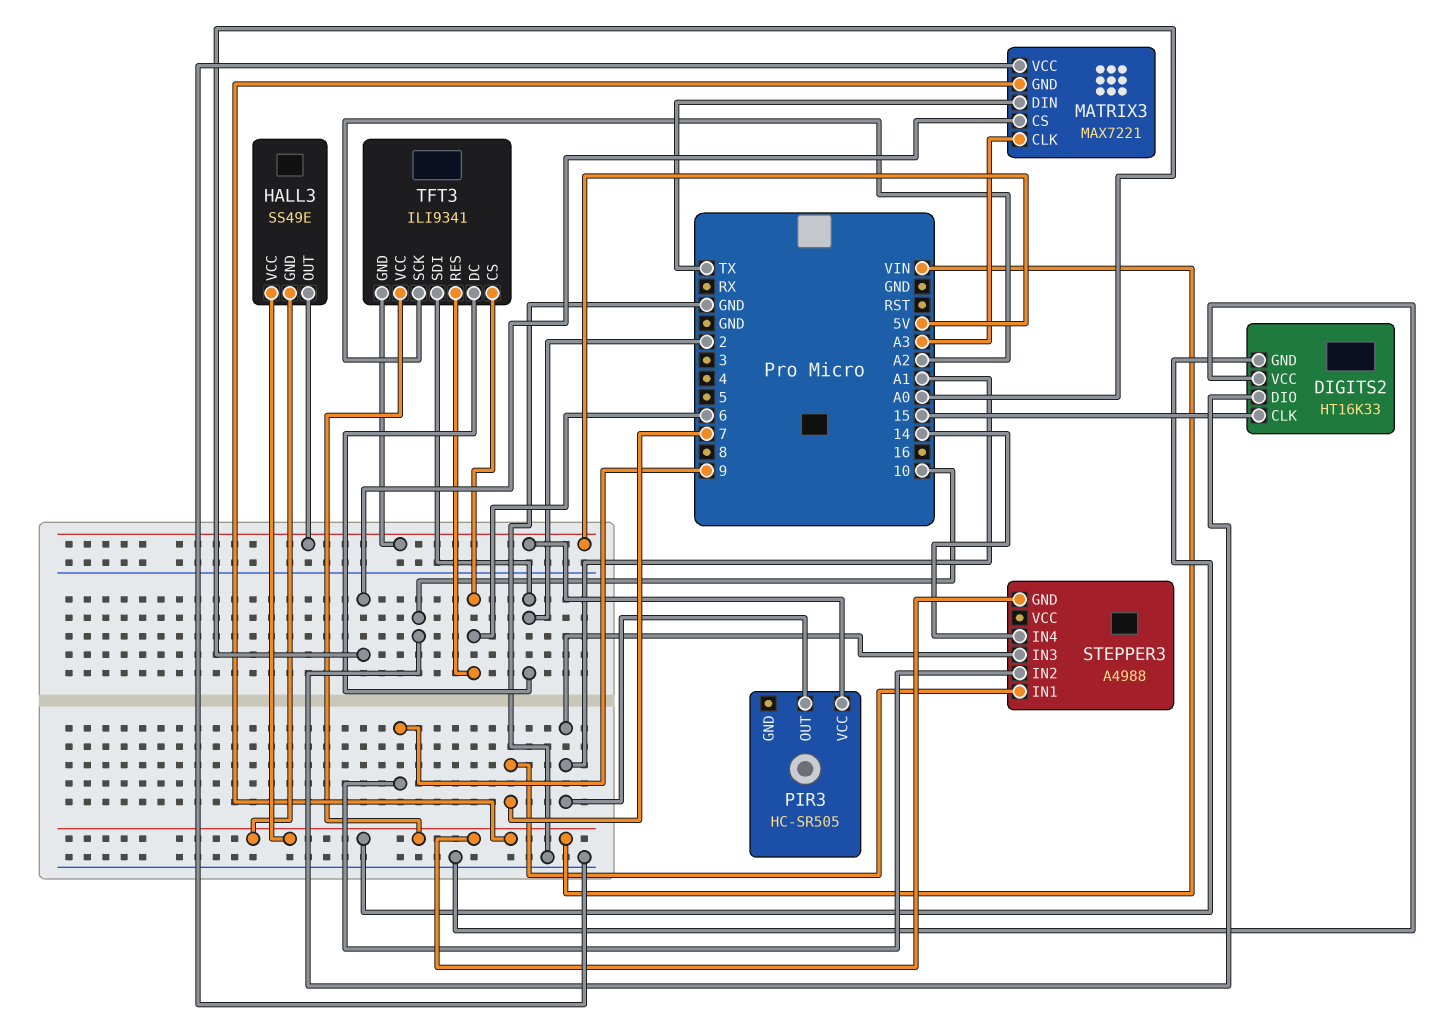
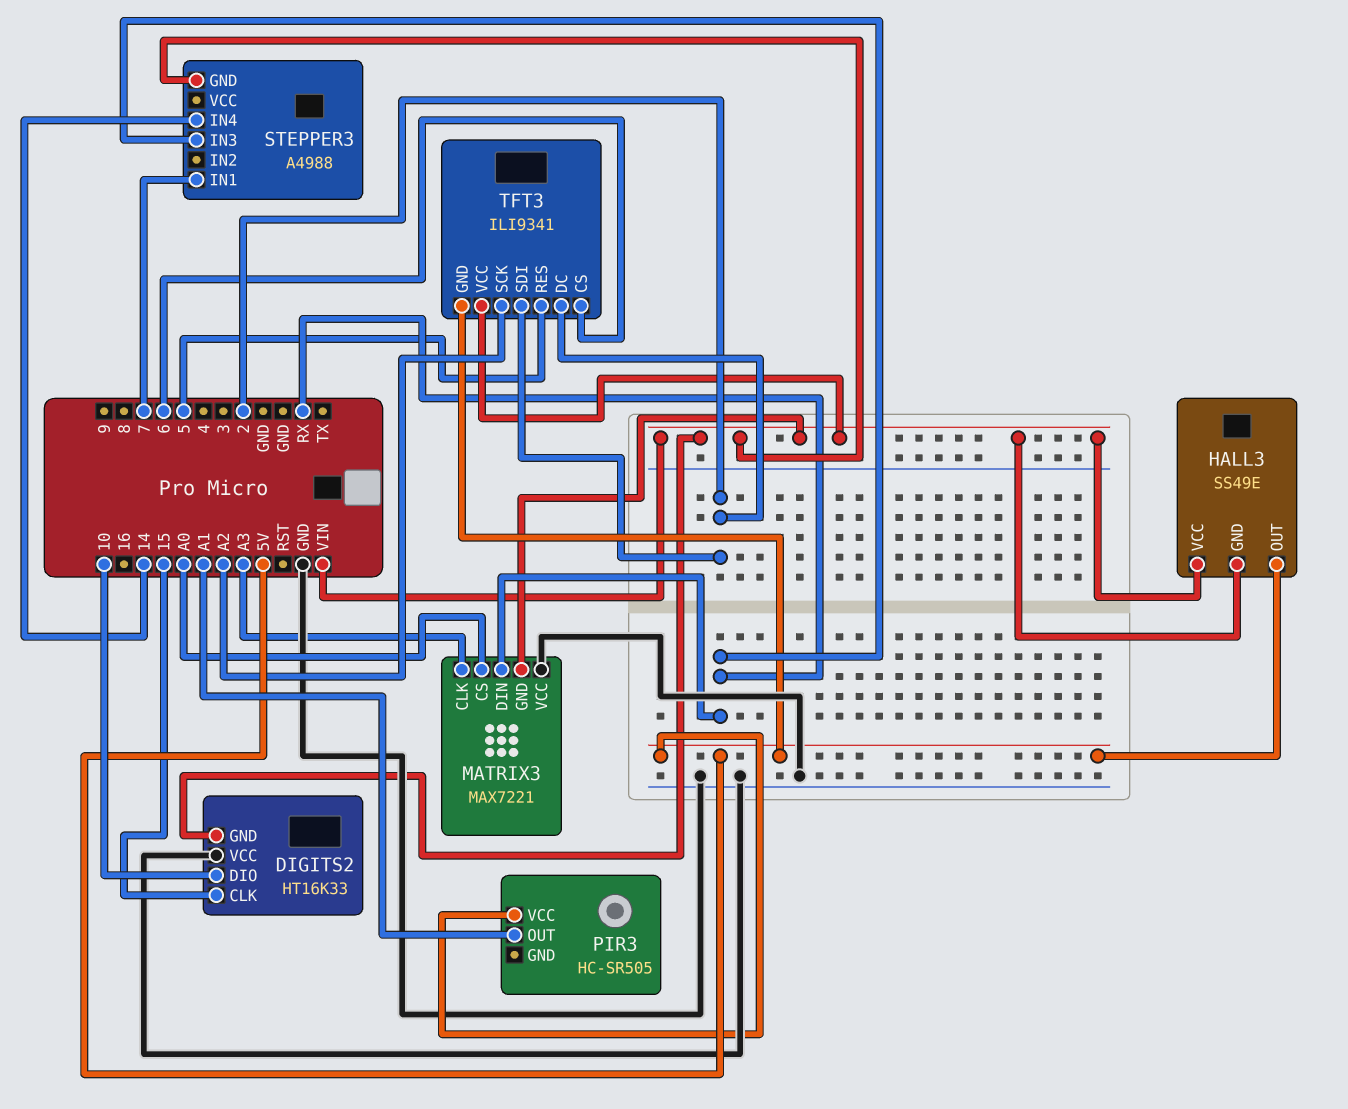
MATRIX3 pin DIN: TX -> RX
STEPPER3 pin IN2: 9 -> none
STEPPER3 pin IN3: A1 -> RX
TFT3 pin RES: 6 -> 5

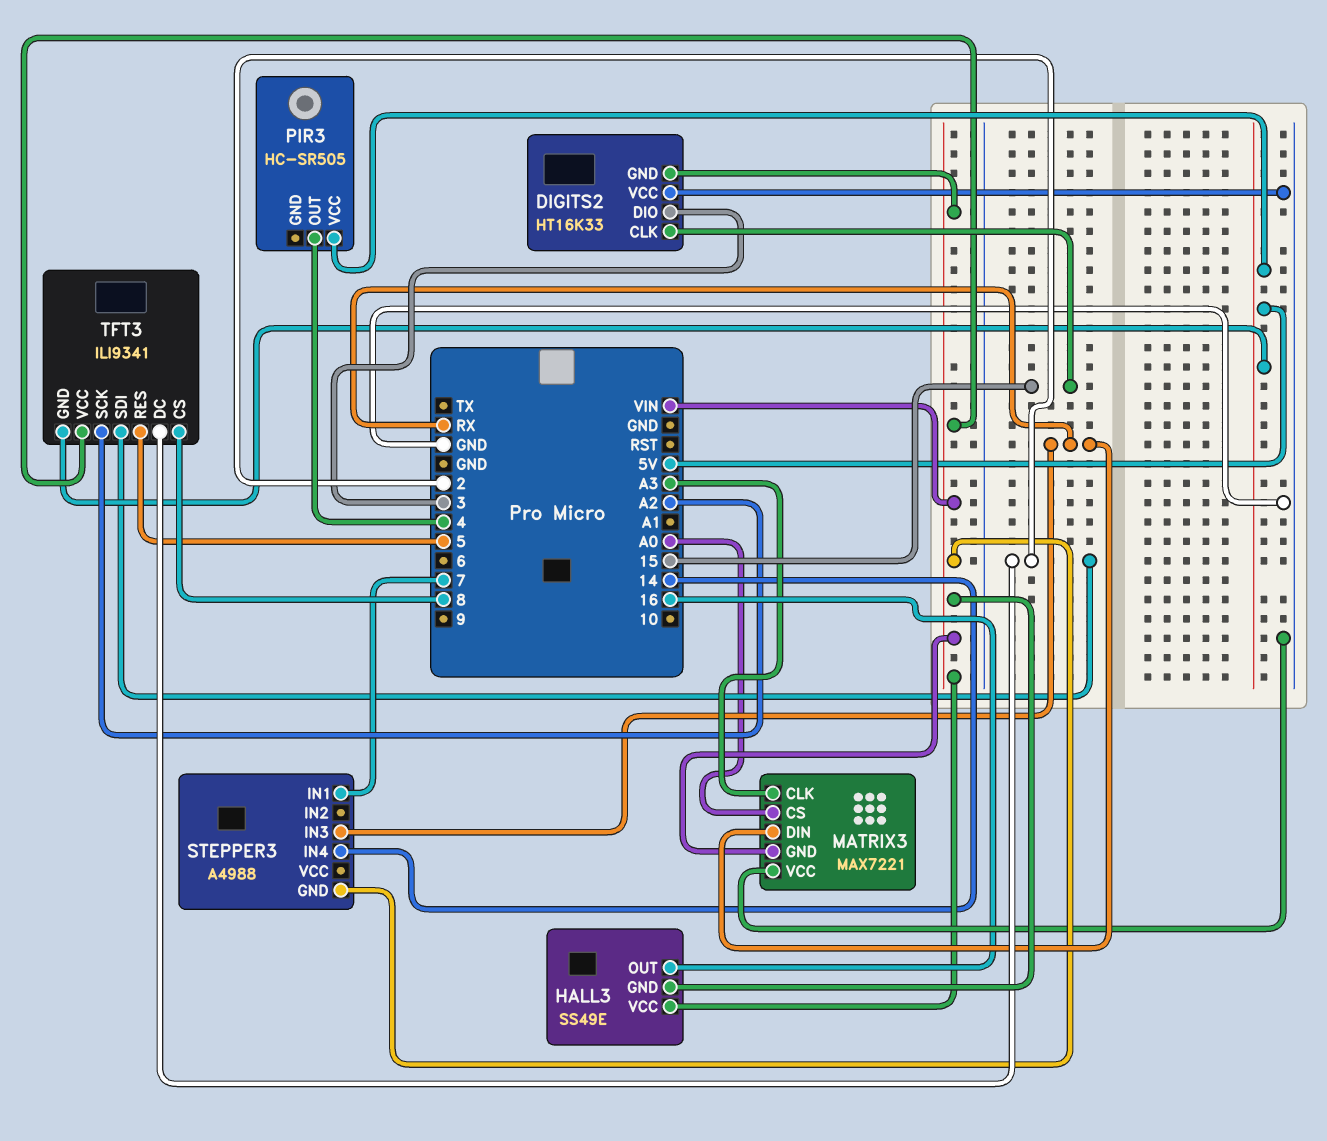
DIGITS2 pin DIO: 10 -> 3
HALL3 pin OUT: 5V -> 16
PIR3 pin OUT: A1 -> 4
TFT3 pin CS: 6 -> 8

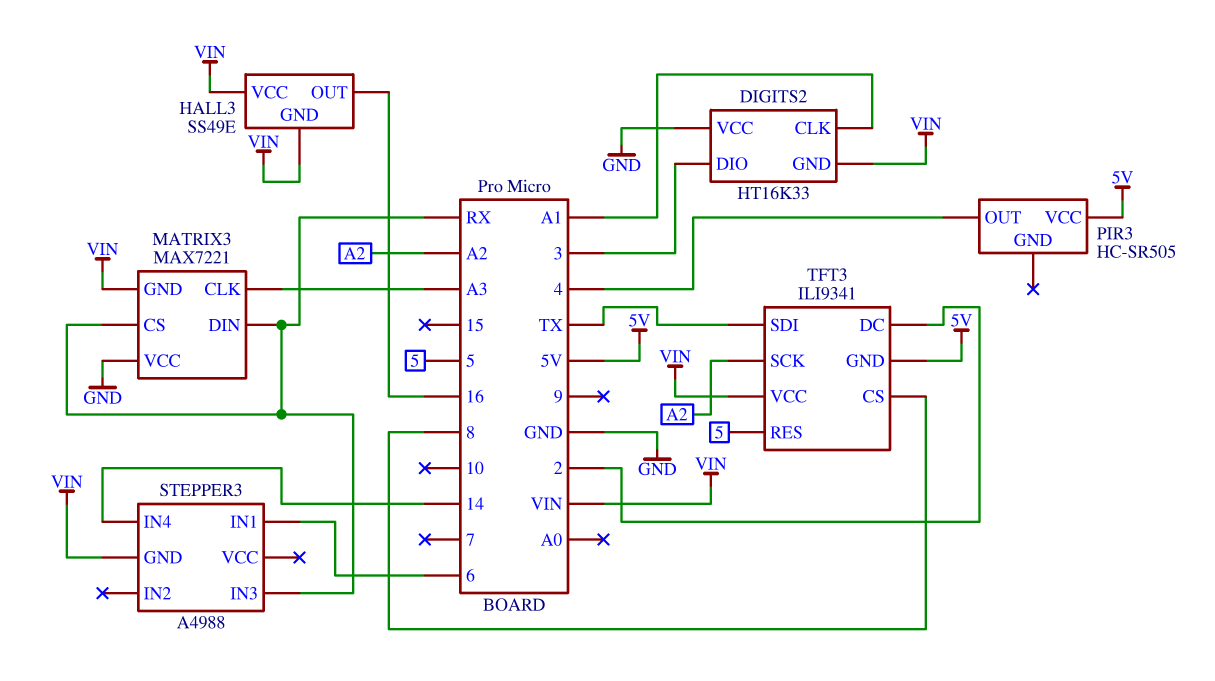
DIGITS2 pin CLK: 15 -> A1
MATRIX3 pin CS: A0 -> RX
STEPPER3 pin IN1: 7 -> 6
TFT3 pin SDI: 2 -> TX

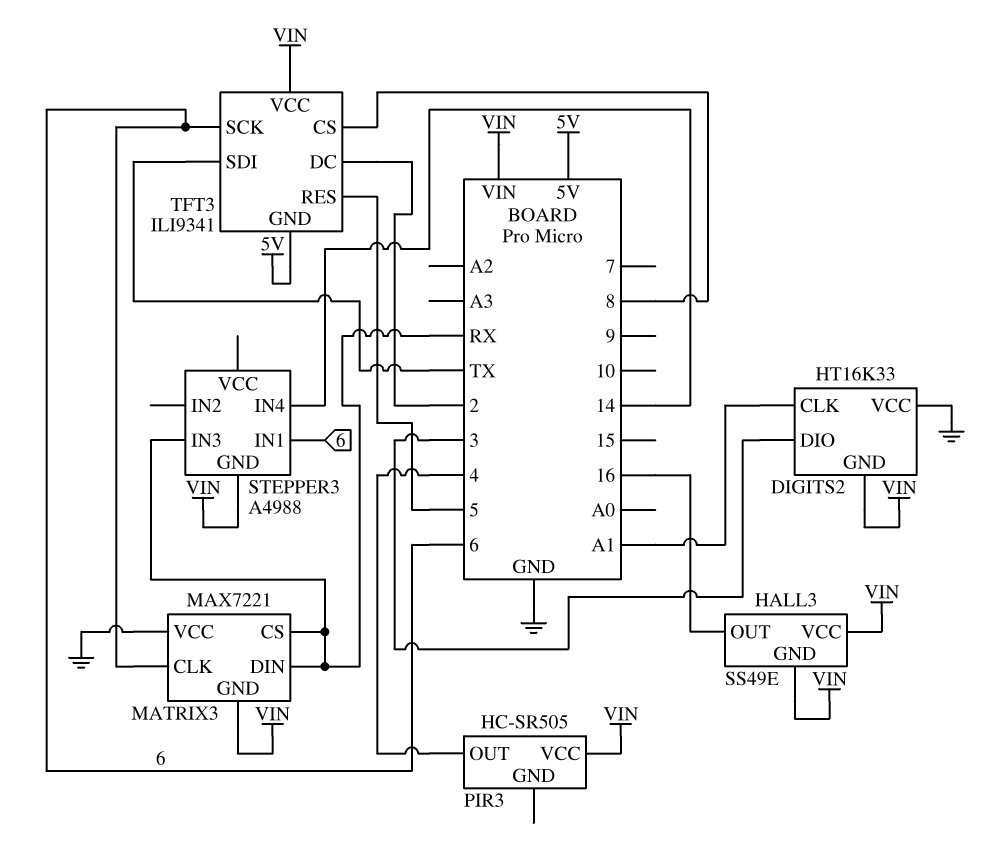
MATRIX3 pin CLK: A3 -> 6
PIR3 pin VCC: 5V -> VIN
TFT3 pin SCK: A2 -> 6

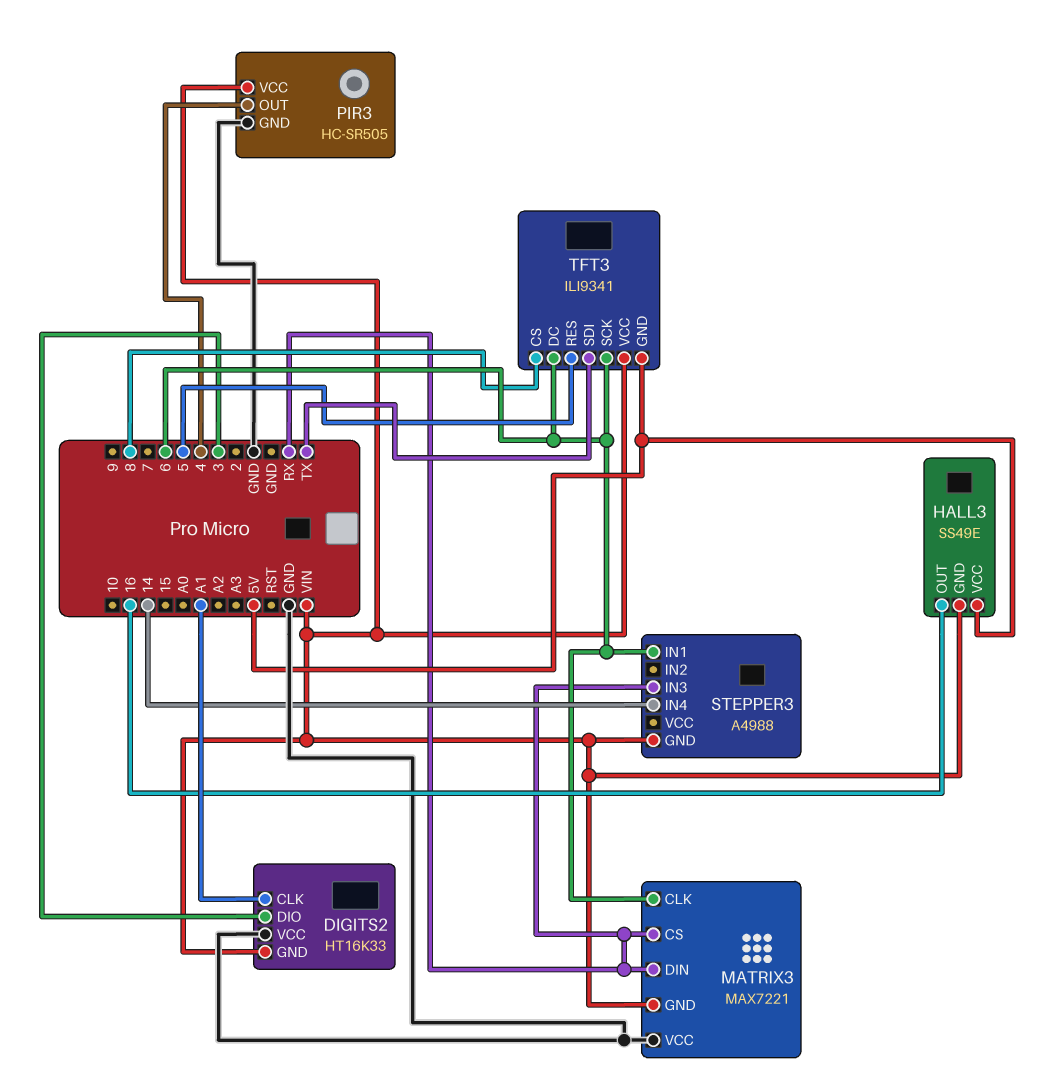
HALL3 pin VCC: VIN -> 5V
PIR3 pin GND: none -> GND
TFT3 pin DC: 2 -> 6

